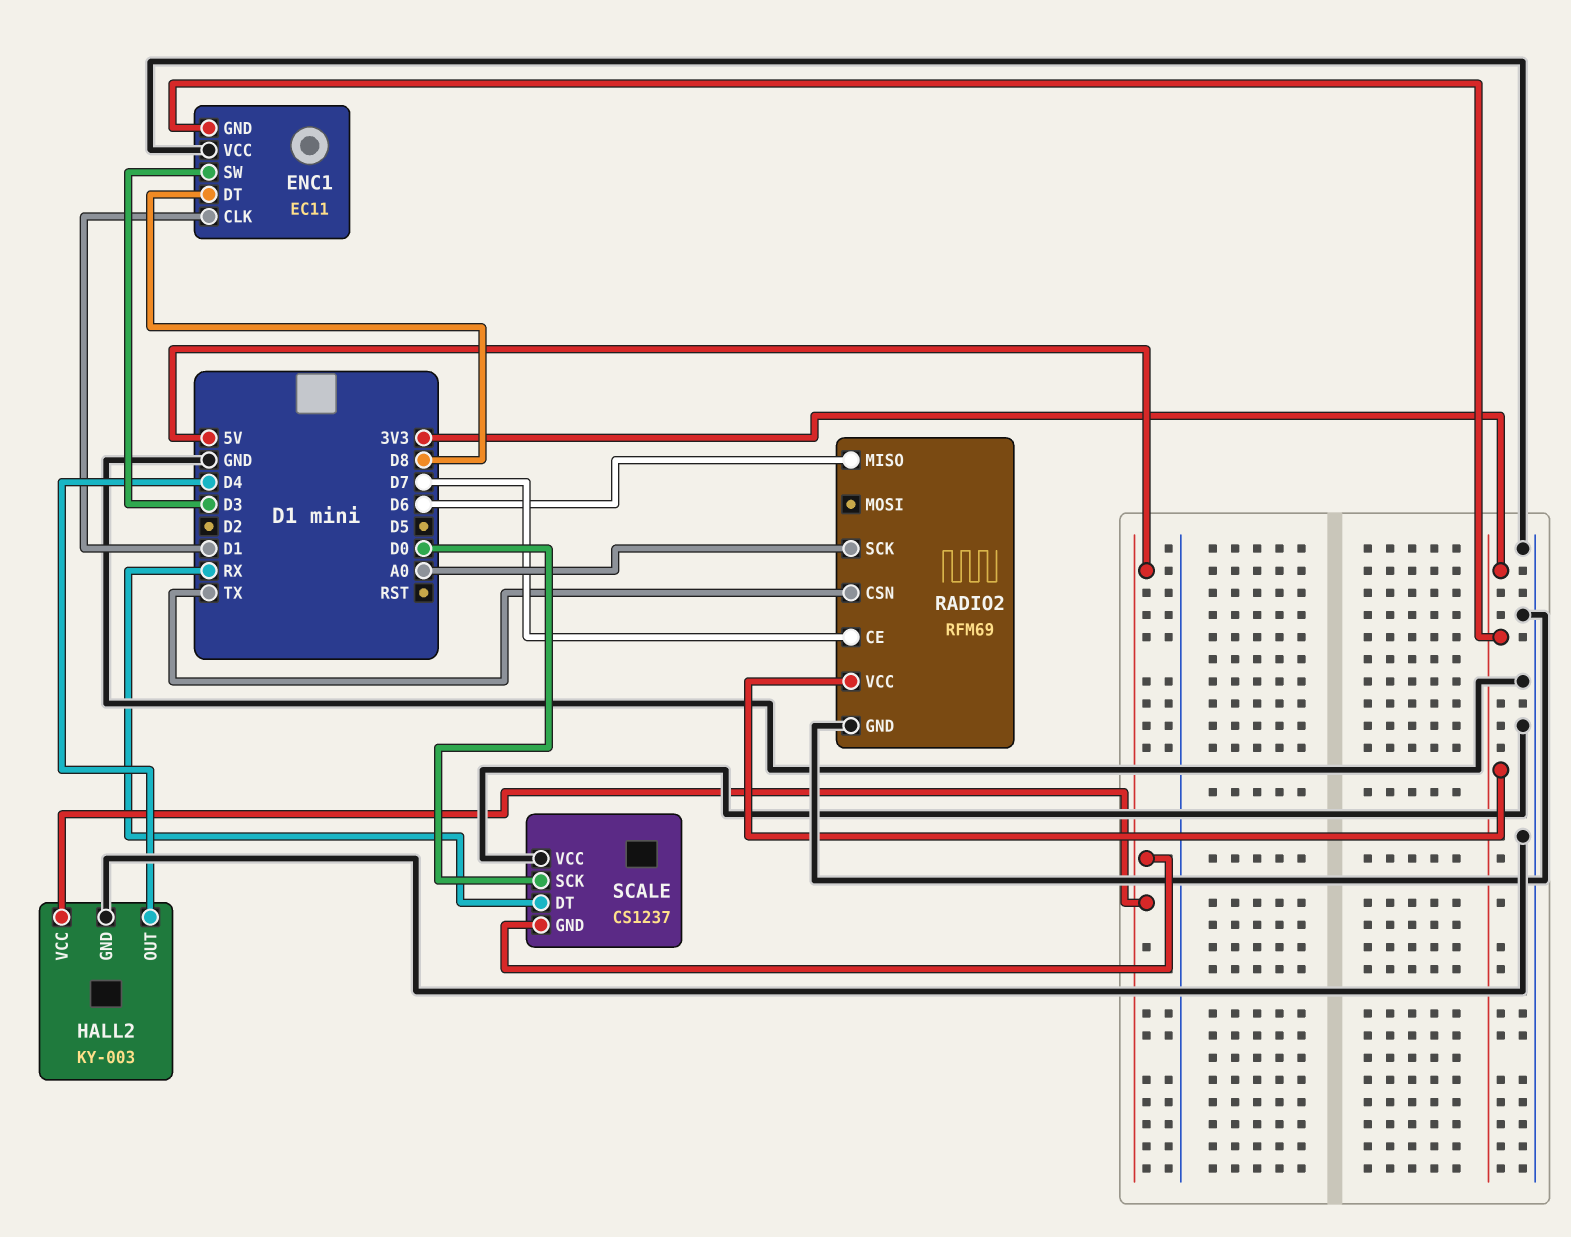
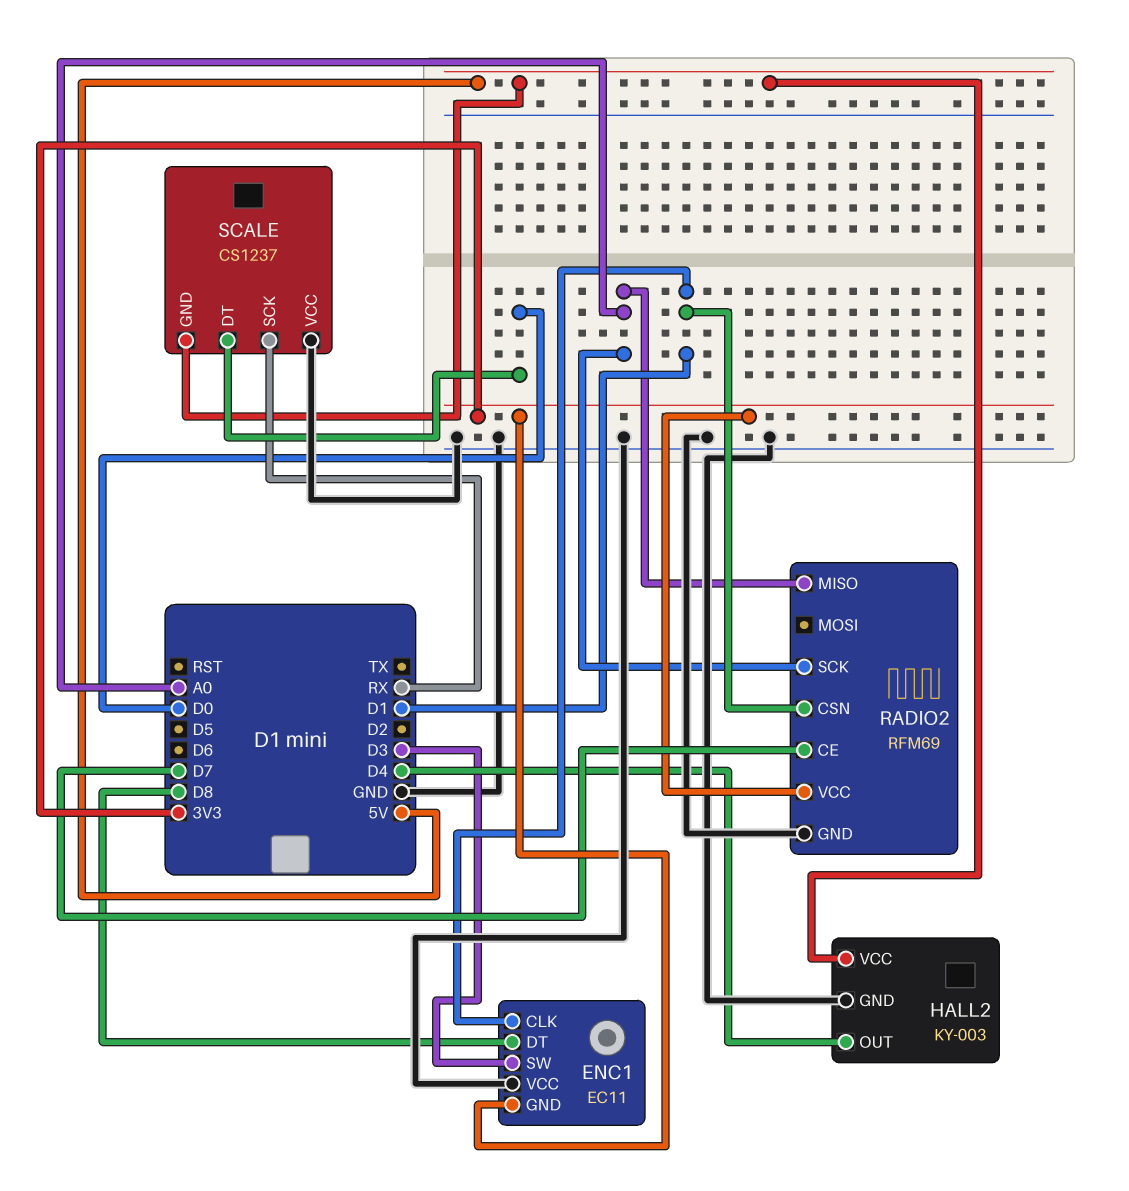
RADIO2 pin CSN: TX -> D1
RADIO2 pin MISO: D6 -> A0
SCALE pin DT: RX -> D0
SCALE pin SCK: D0 -> RX

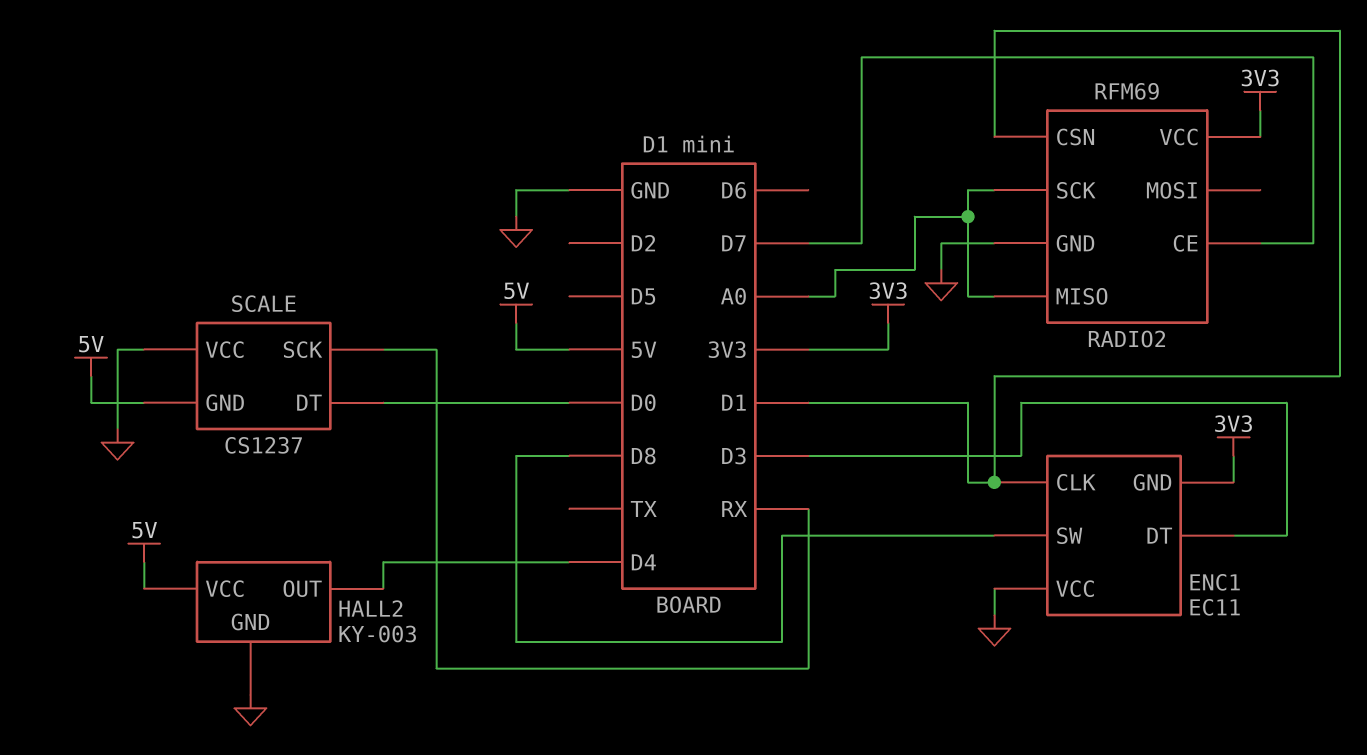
ENC1 pin DT: D8 -> D3
ENC1 pin SW: D3 -> D8

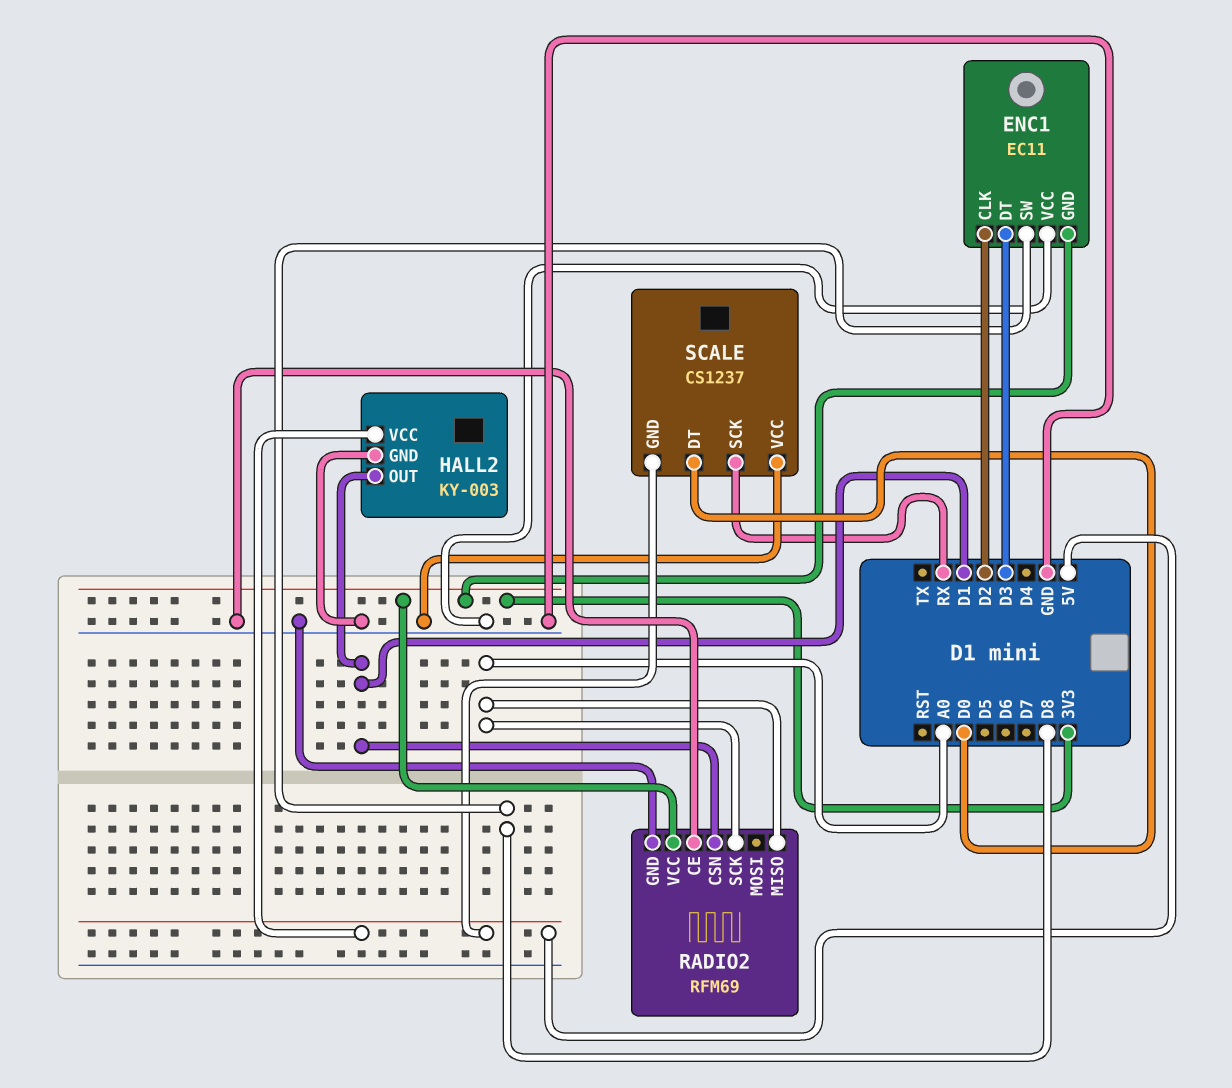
ENC1 pin CLK: D1 -> D2
HALL2 pin OUT: D4 -> D1
RADIO2 pin CE: D7 -> GND

